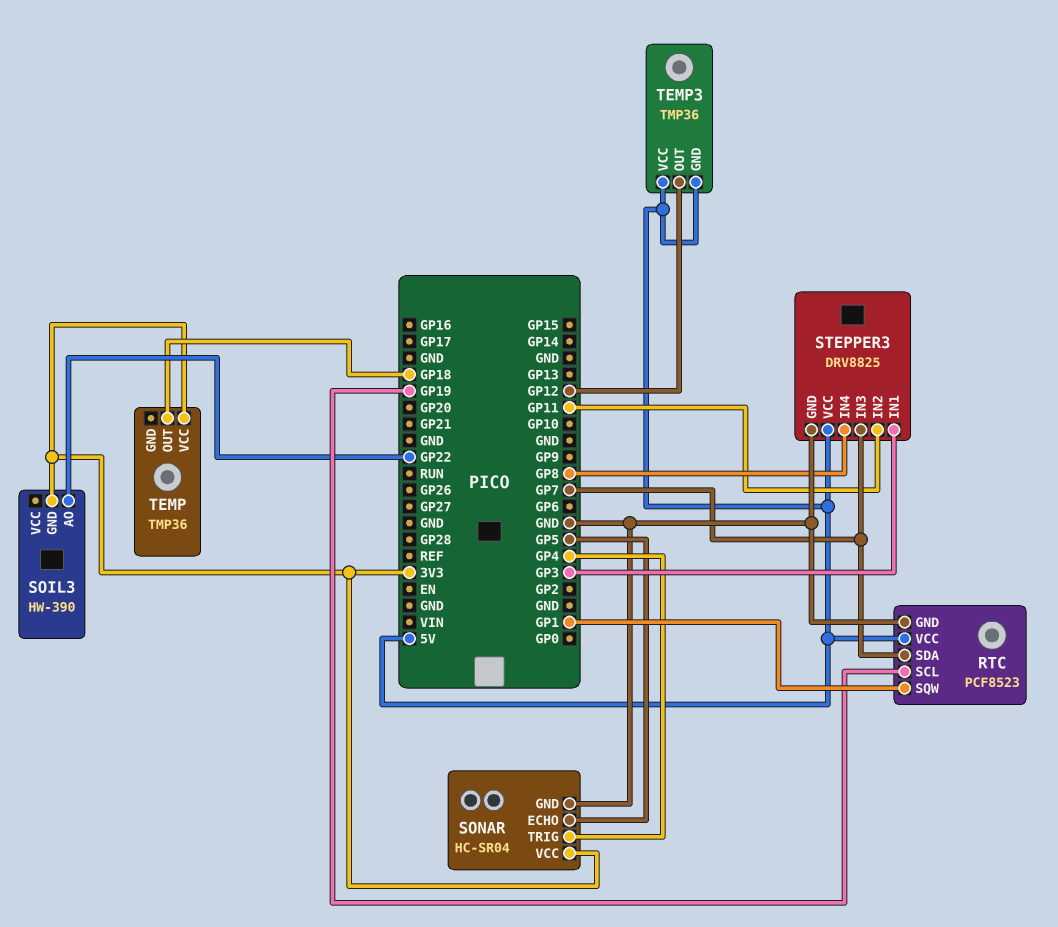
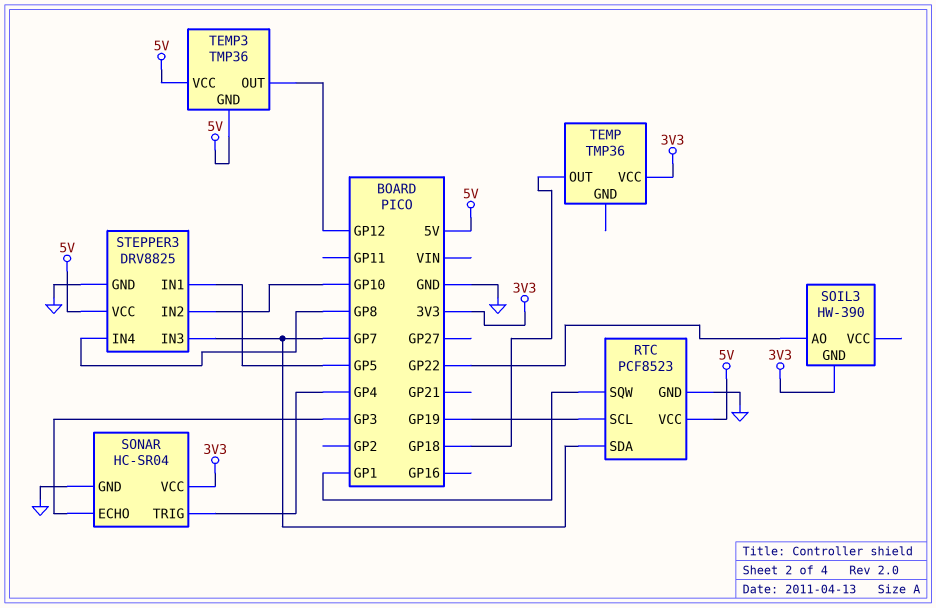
SONAR pin ECHO: GP5 -> GP3
STEPPER3 pin IN1: GP3 -> GP5
STEPPER3 pin IN2: GP11 -> GP10

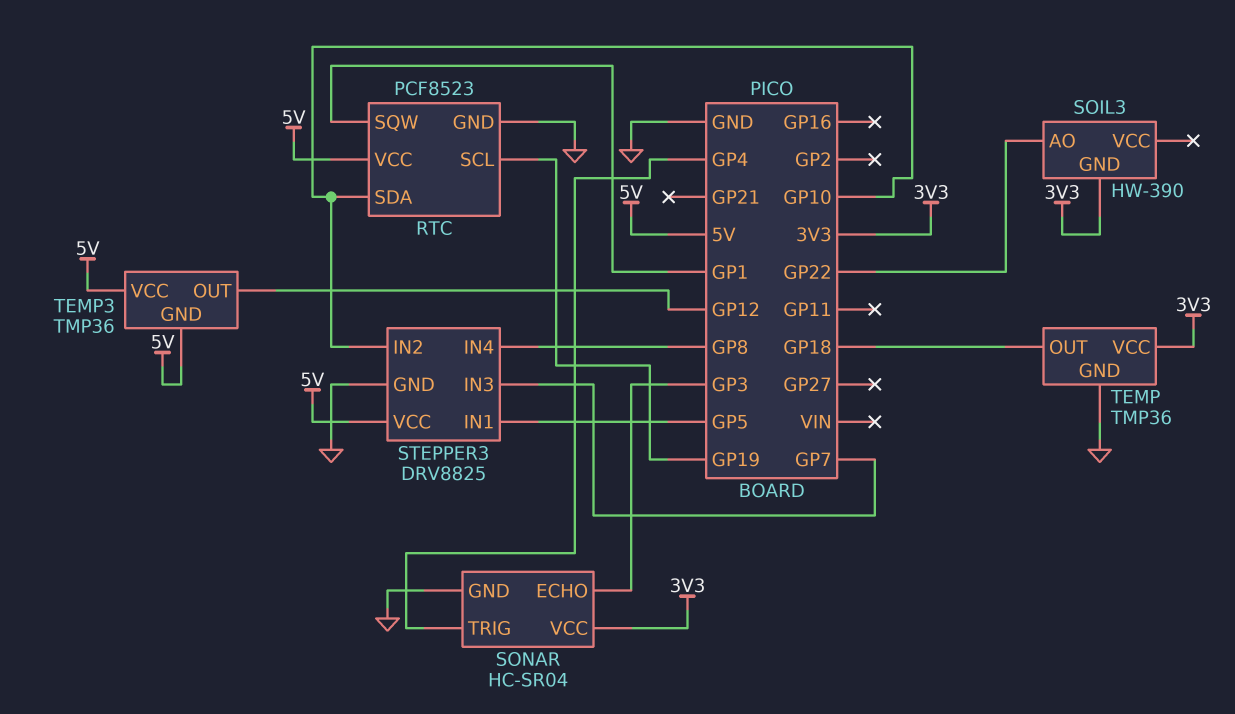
RTC pin SDA: GP7 -> GP10
TEMP pin GND: none -> GND

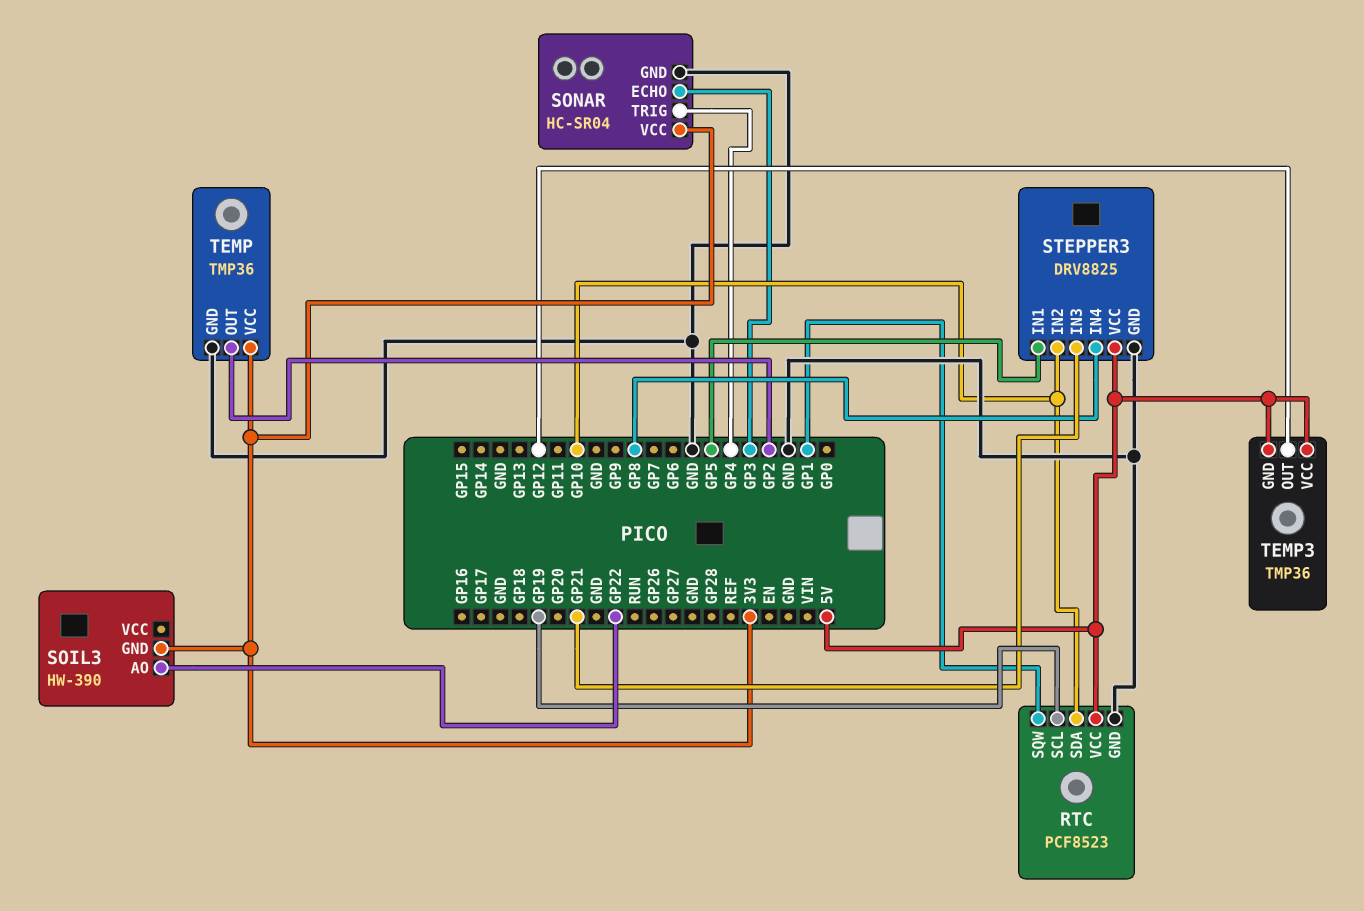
STEPPER3 pin IN3: GP7 -> GP21
TEMP pin OUT: GP18 -> GP2

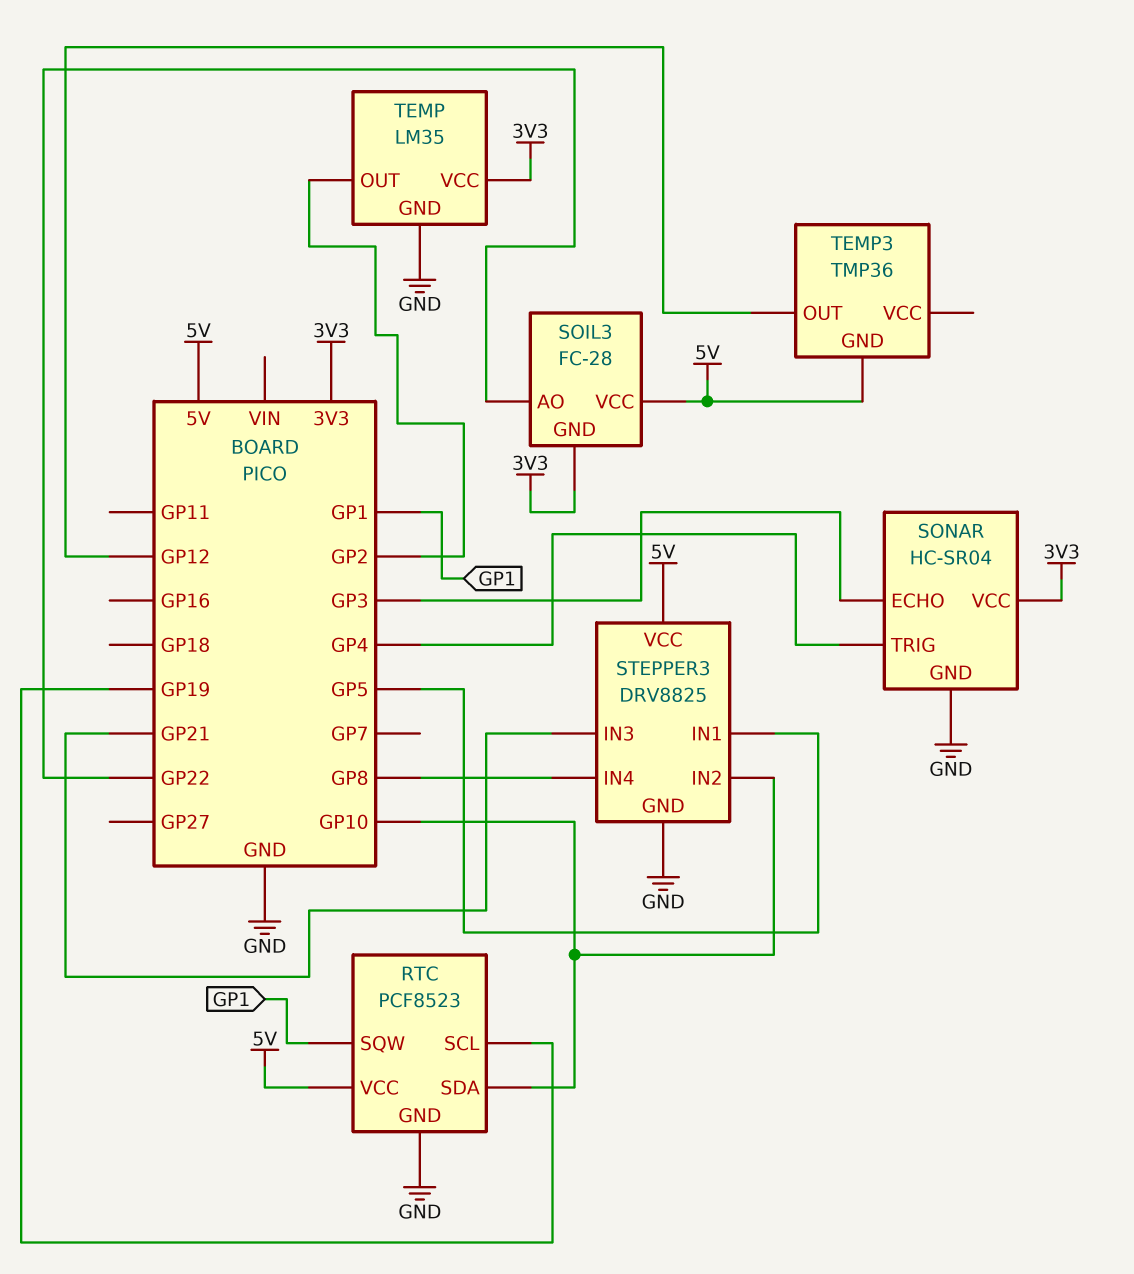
SOIL3: HW-390 -> FC-28
SOIL3 pin VCC: none -> 5V
TEMP: TMP36 -> LM35
TEMP3 pin VCC: 5V -> none

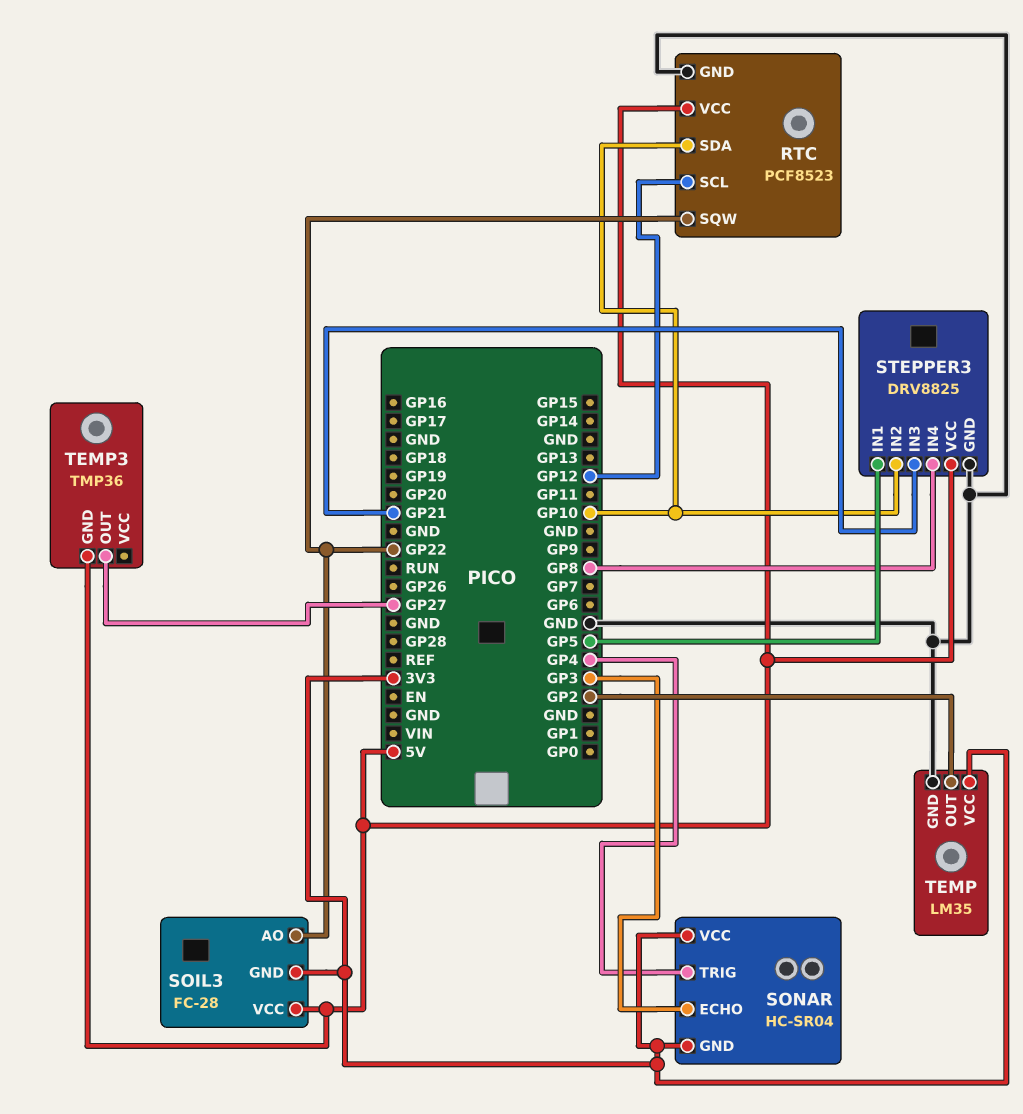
RTC pin SCL: GP19 -> GP12
RTC pin SQW: GP1 -> GP22
SONAR pin GND: GND -> 3V3
TEMP3 pin OUT: GP12 -> GP27

